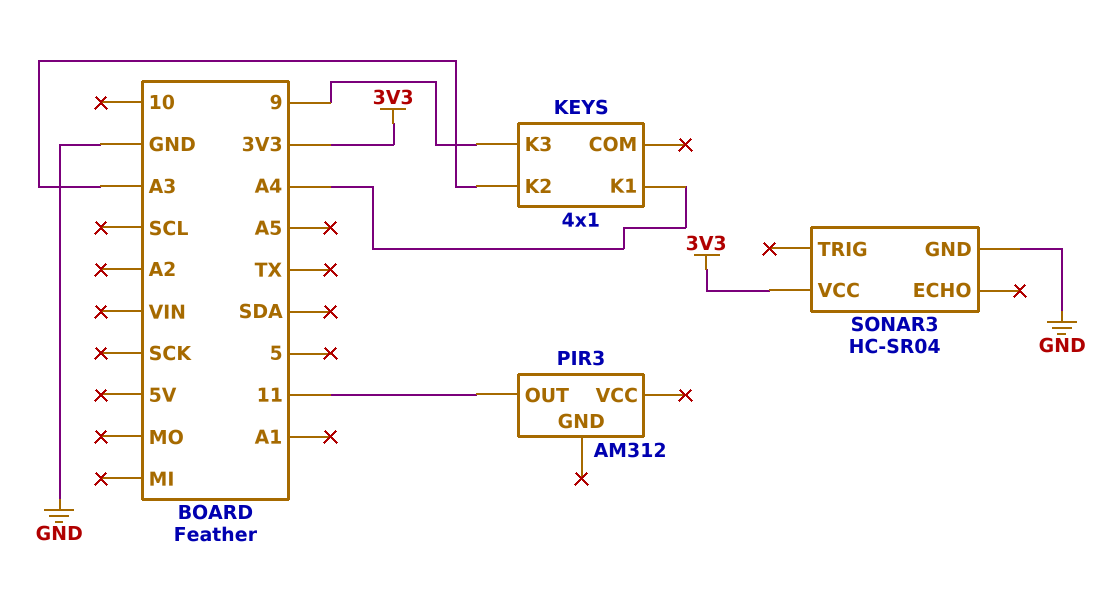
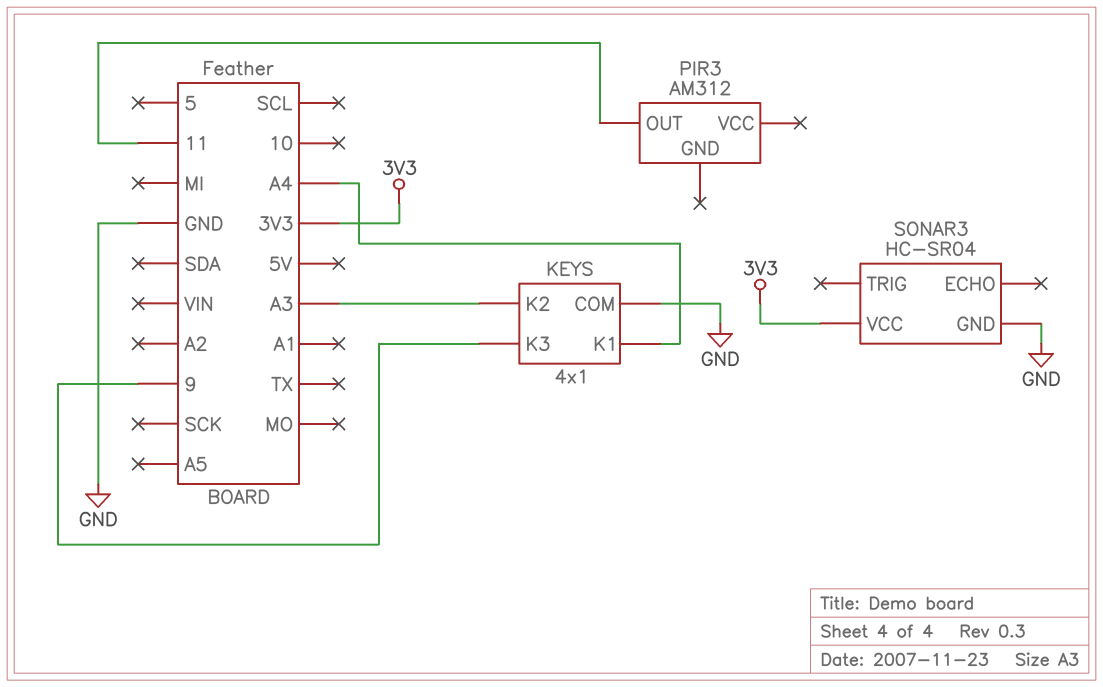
KEYS pin COM: none -> GND

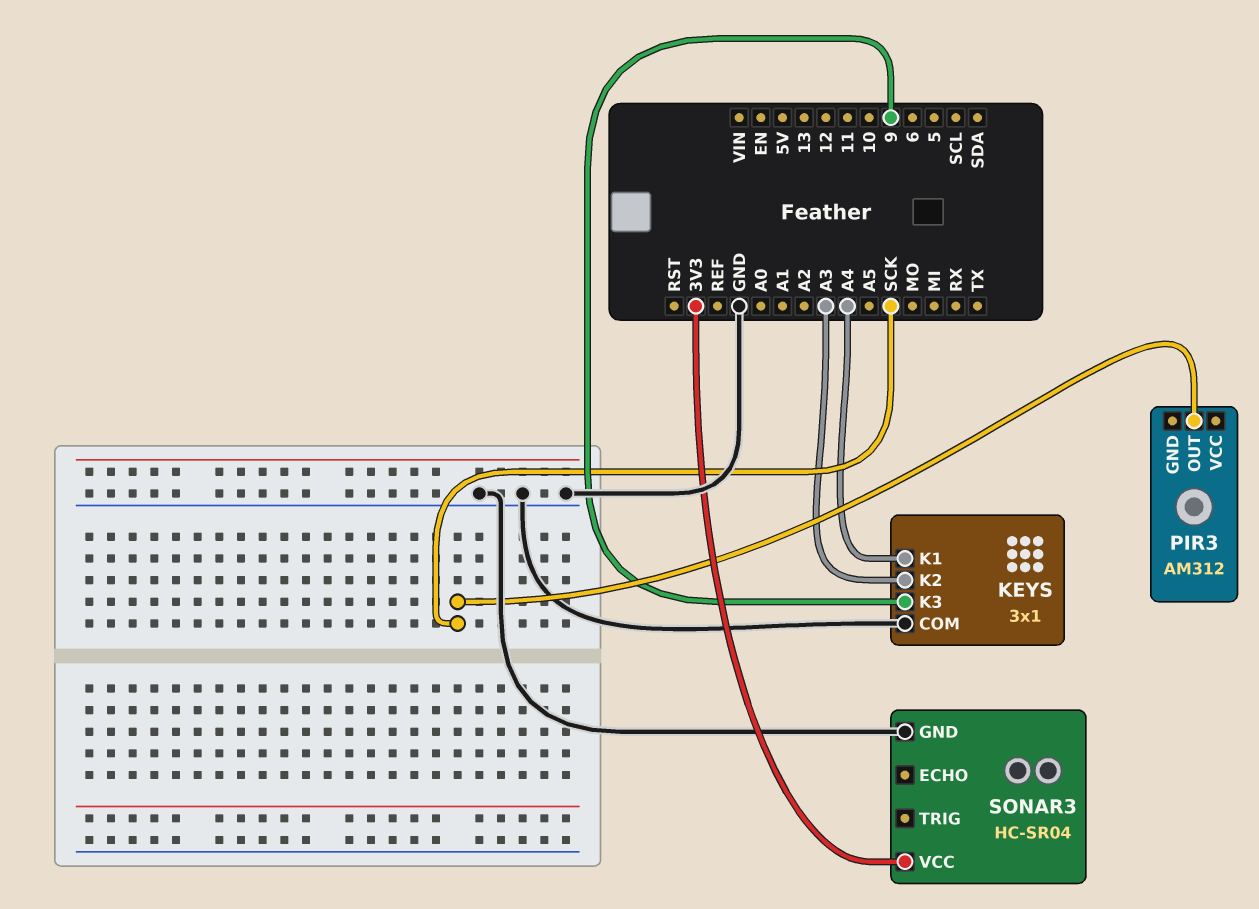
KEYS: 4x1 -> 3x1
PIR3 pin OUT: 11 -> SCK

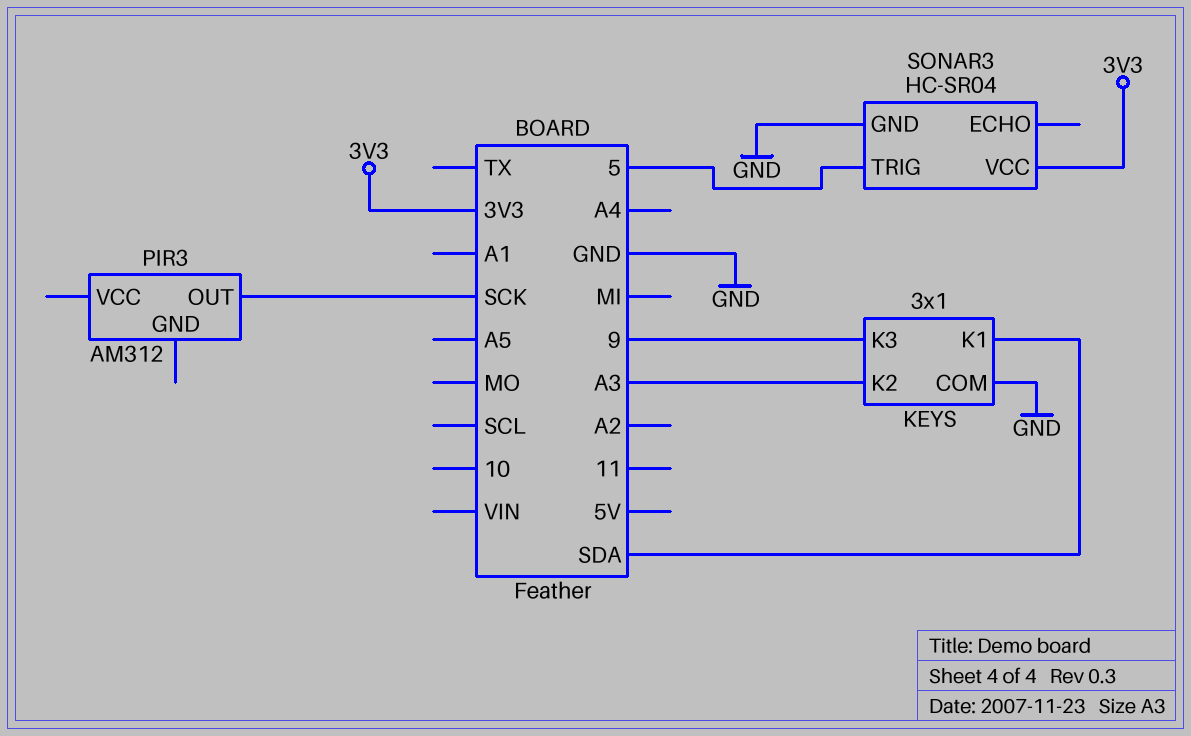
KEYS pin K1: A4 -> SDA
SONAR3 pin TRIG: none -> 5

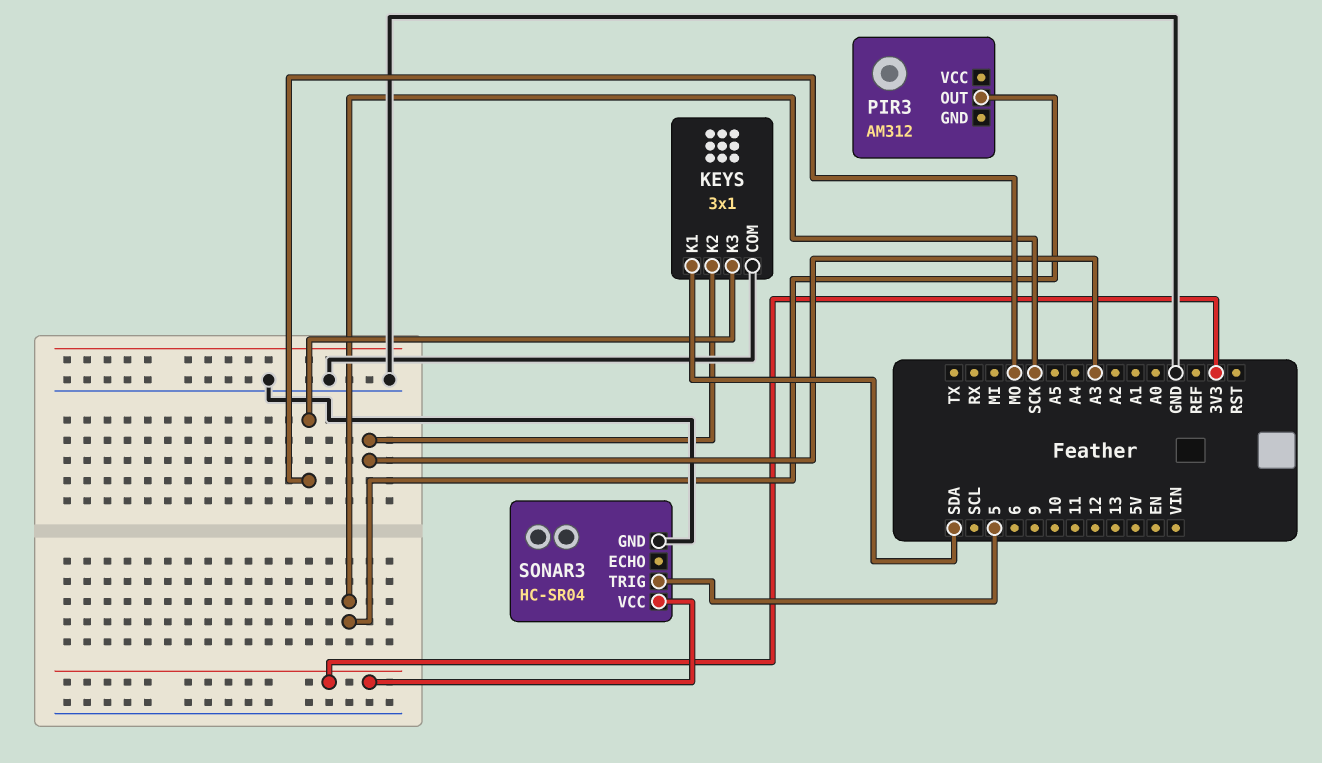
KEYS pin K3: 9 -> MO

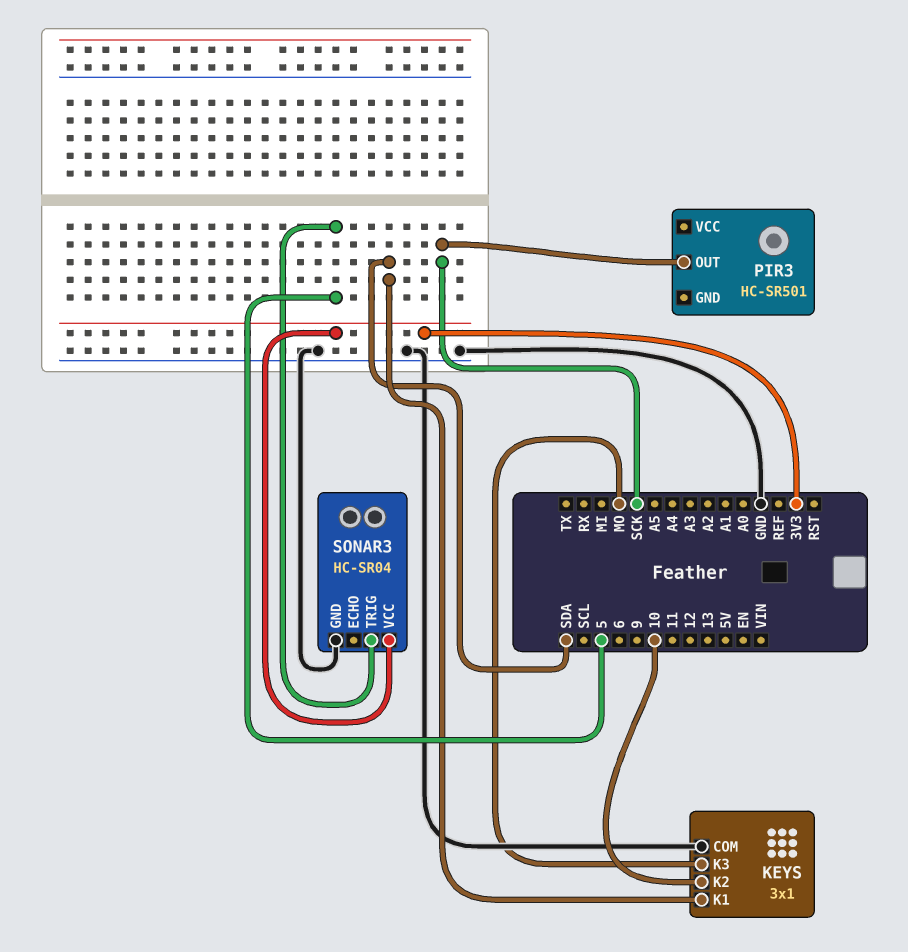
KEYS pin K2: A3 -> 10
PIR3: AM312 -> HC-SR501

